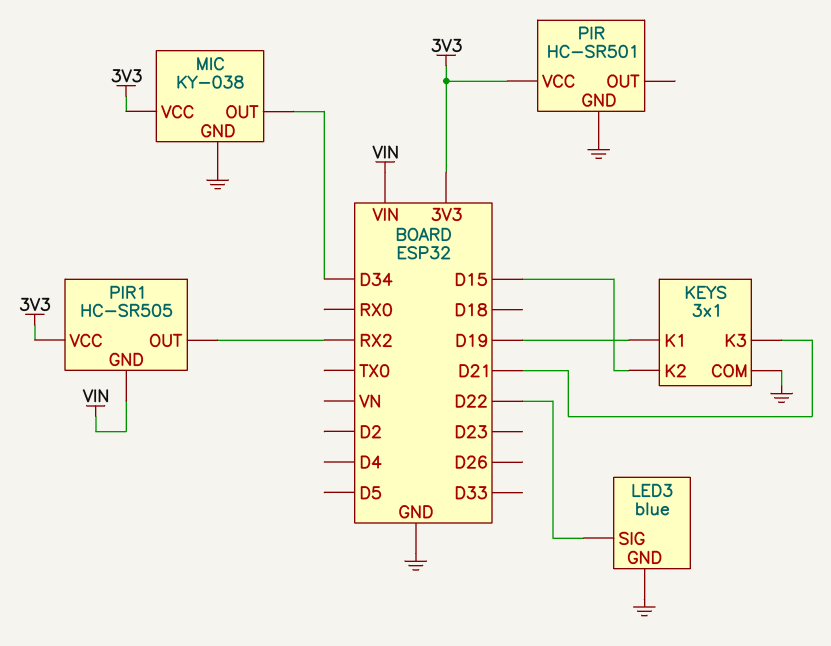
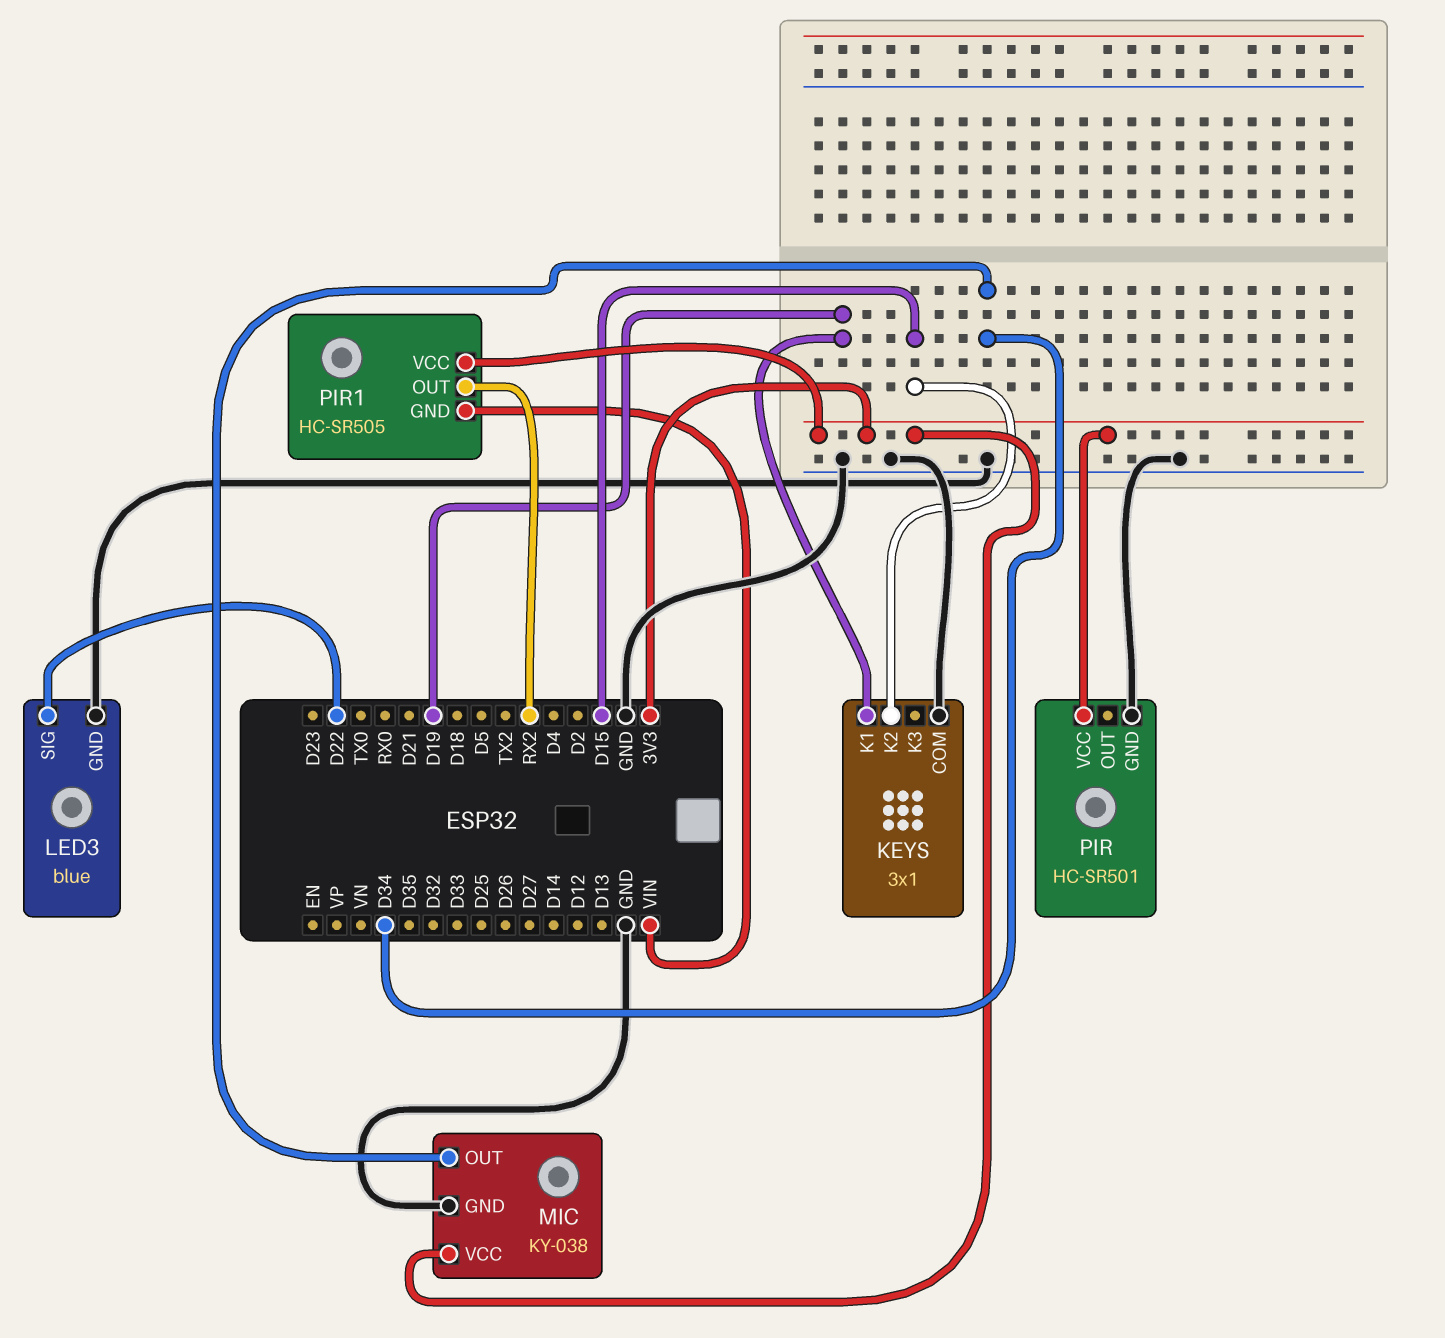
KEYS pin K3: D21 -> none

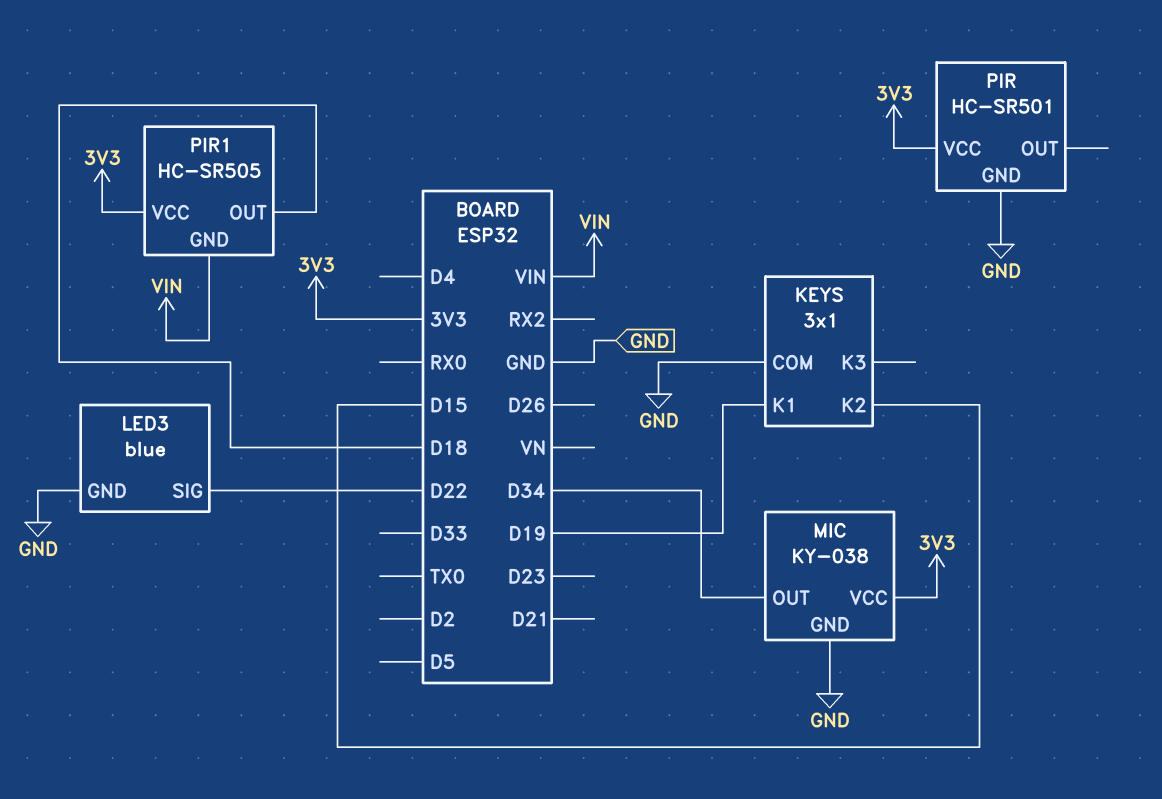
PIR1 pin OUT: RX2 -> D18

